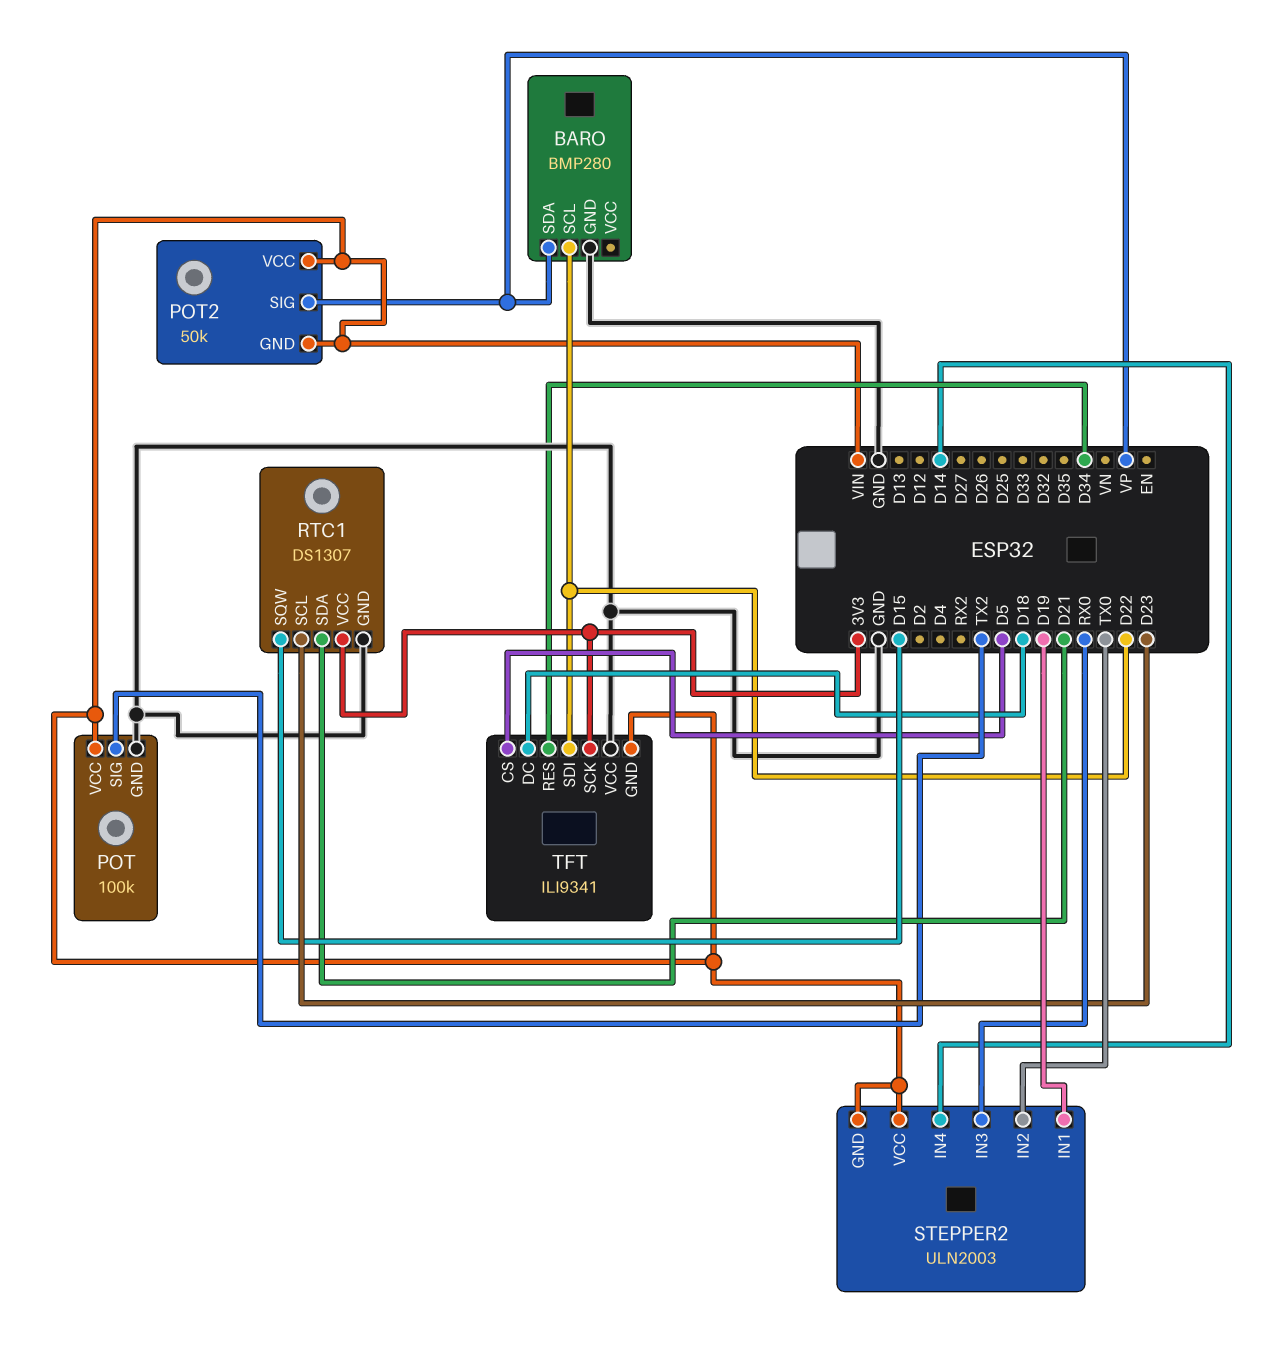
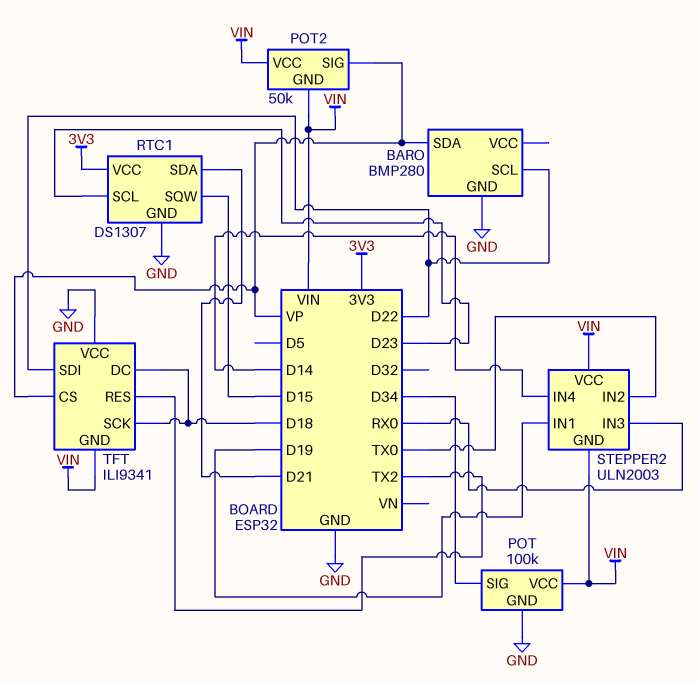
POT pin SIG: TX2 -> D34
TFT pin CS: D5 -> VP
TFT pin RES: D34 -> TX2
TFT pin SCK: 3V3 -> D18

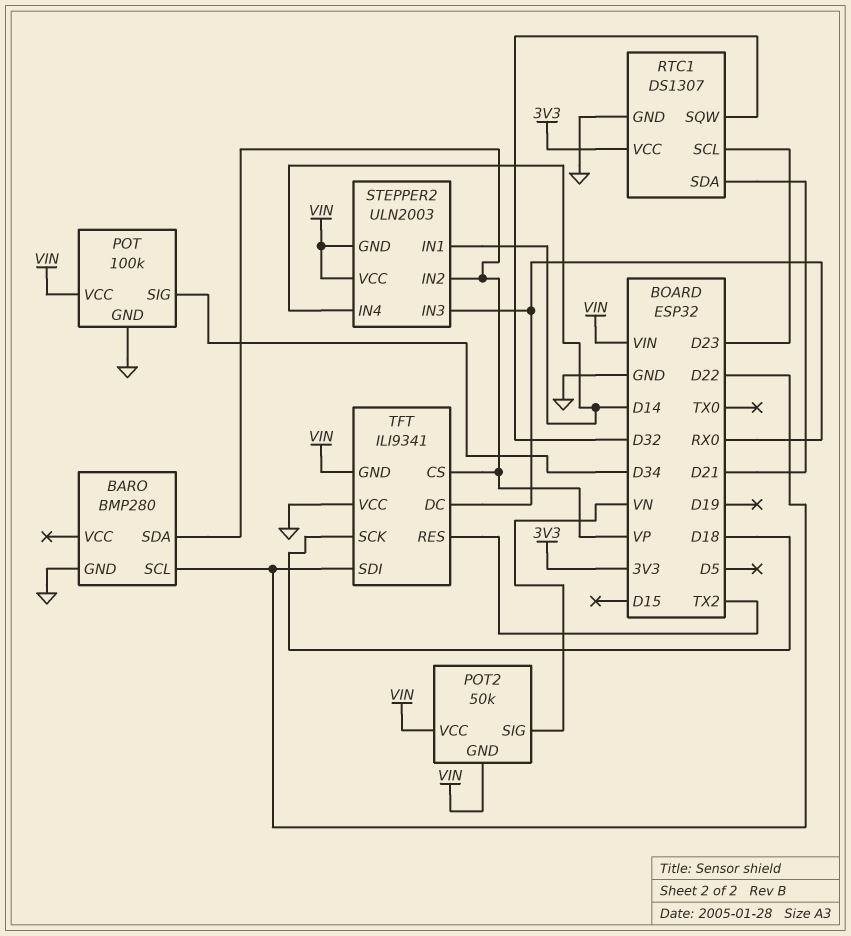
POT2 pin SIG: VP -> VN
RTC1 pin SQW: D15 -> D32
STEPPER2 pin IN1: D19 -> D14
STEPPER2 pin IN2: TX0 -> VP
TFT pin DC: D18 -> RX0

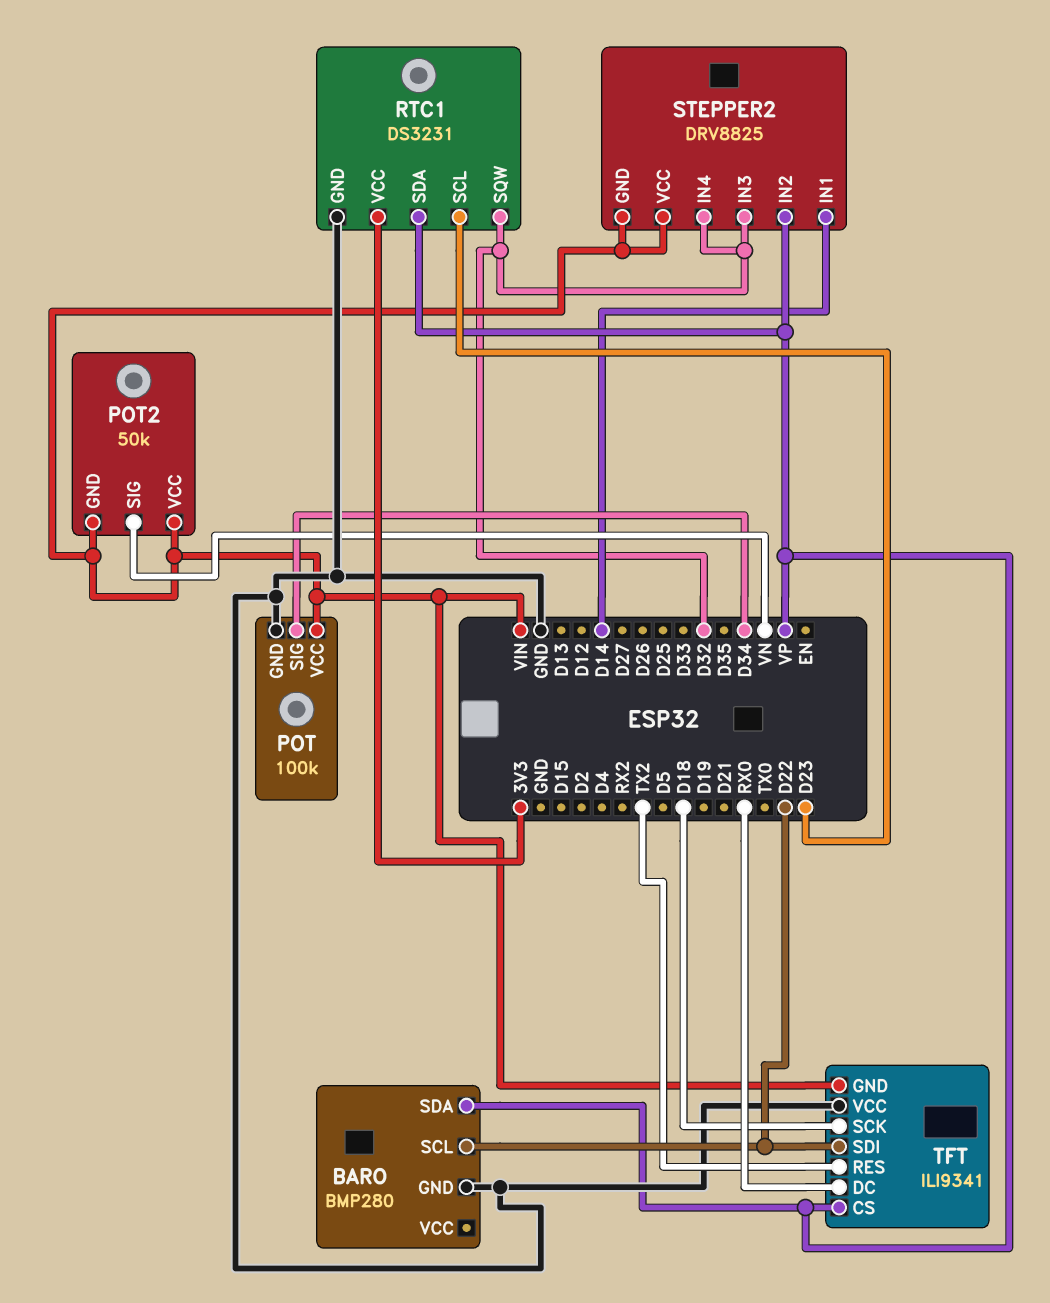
RTC1: DS1307 -> DS3231
RTC1 pin SDA: D21 -> VP
STEPPER2: ULN2003 -> DRV8825
STEPPER2 pin IN3: RX0 -> D32
STEPPER2 pin IN4: D14 -> D32

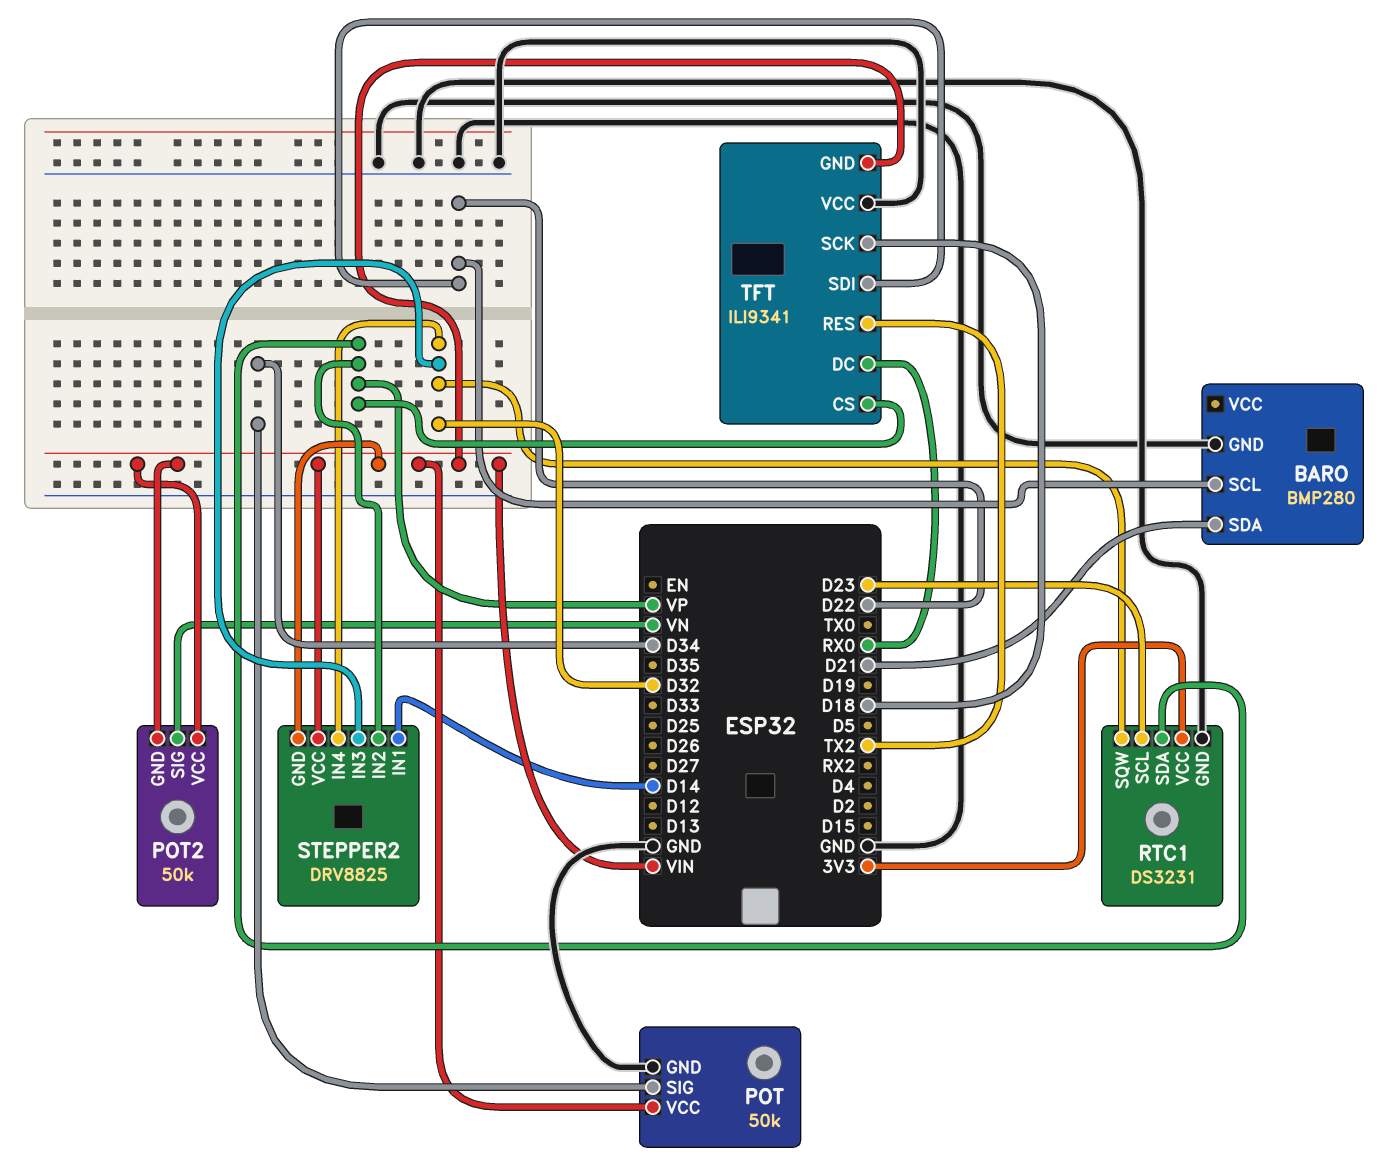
BARO pin SDA: VP -> D21
POT: 100k -> 50k

